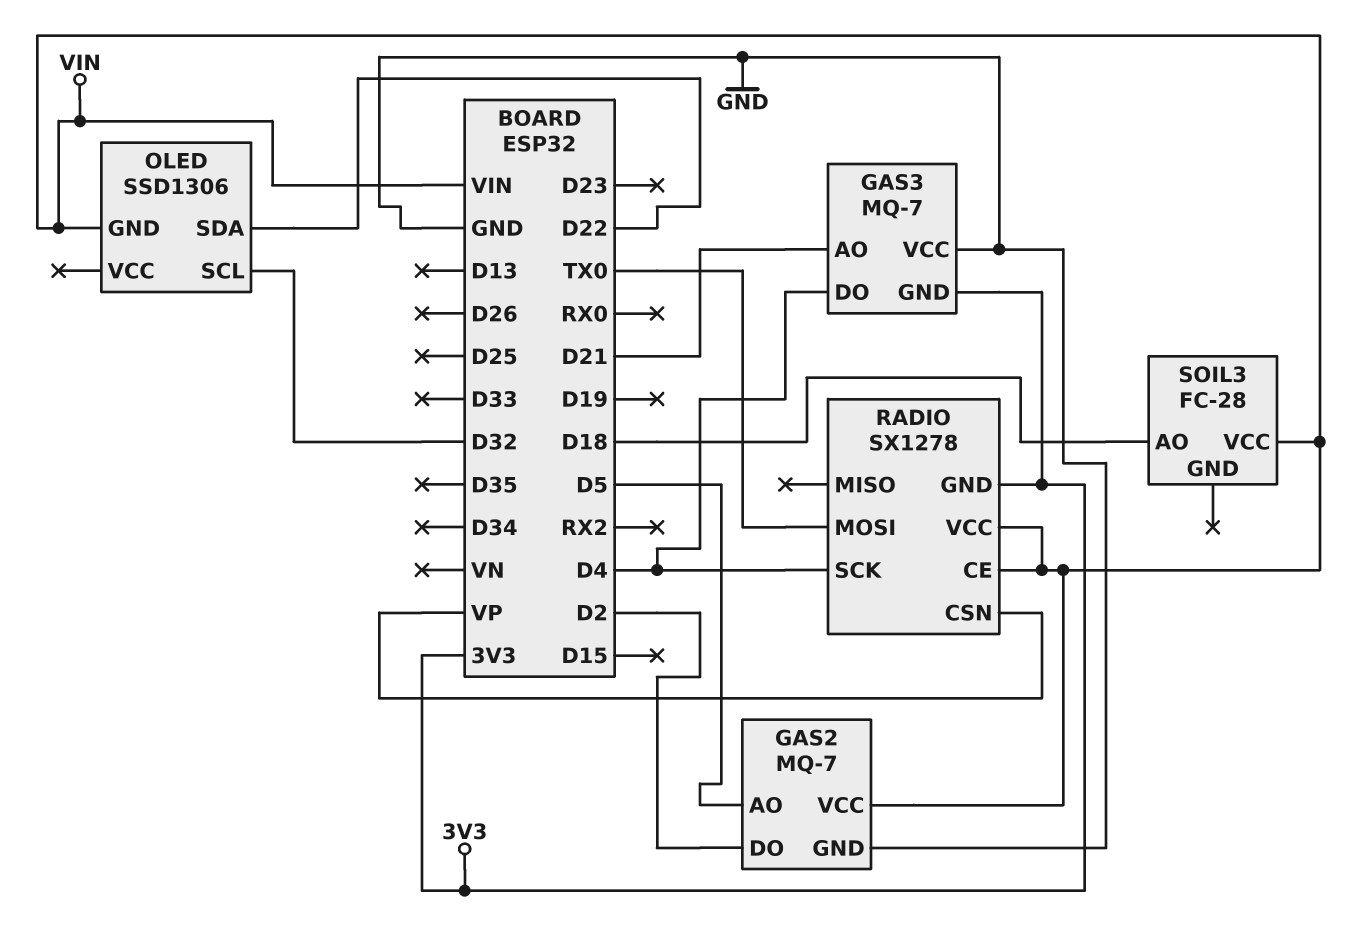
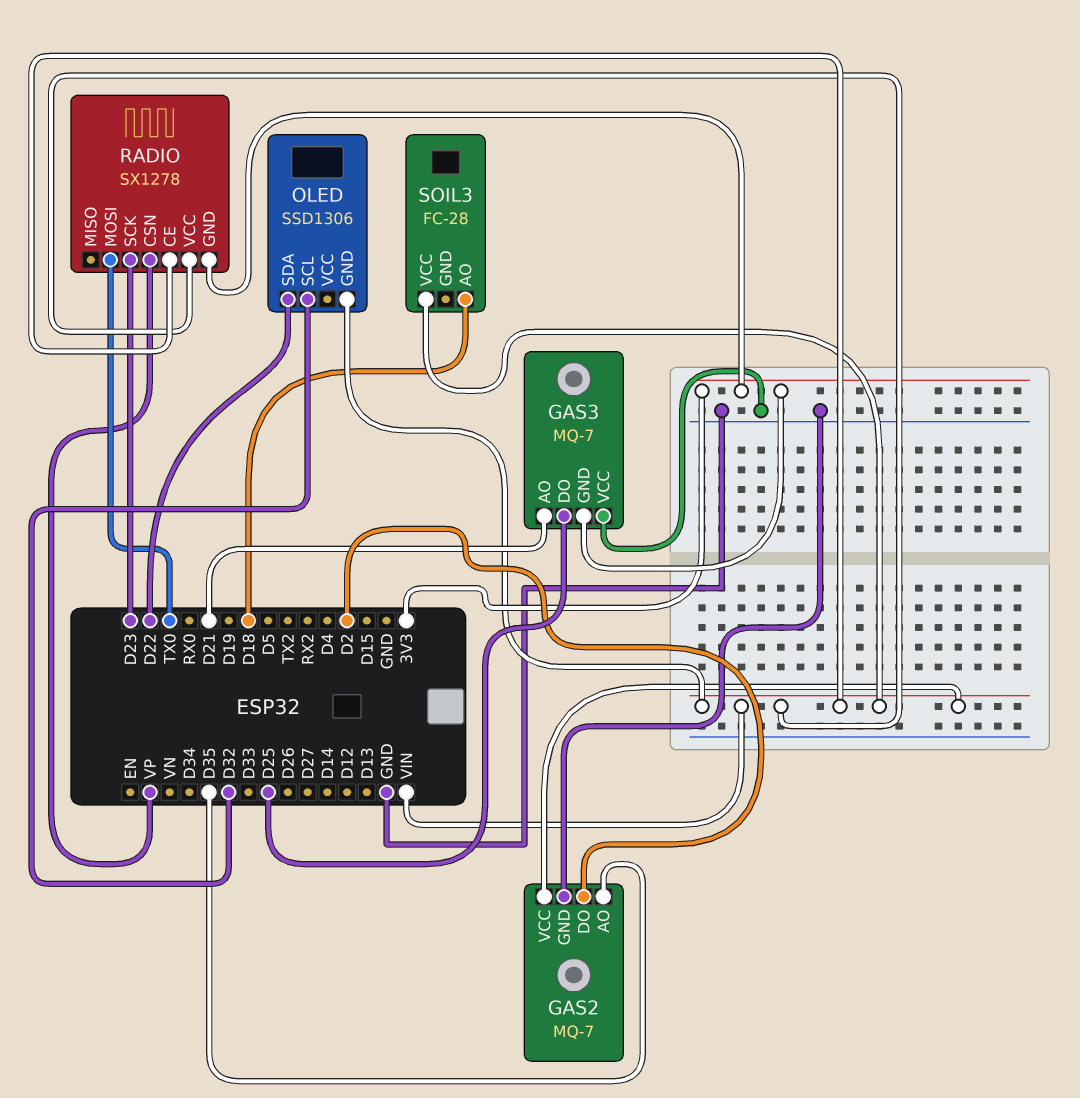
GAS2 pin AO: D5 -> D35
GAS3 pin DO: D4 -> D25
RADIO pin SCK: D4 -> D23

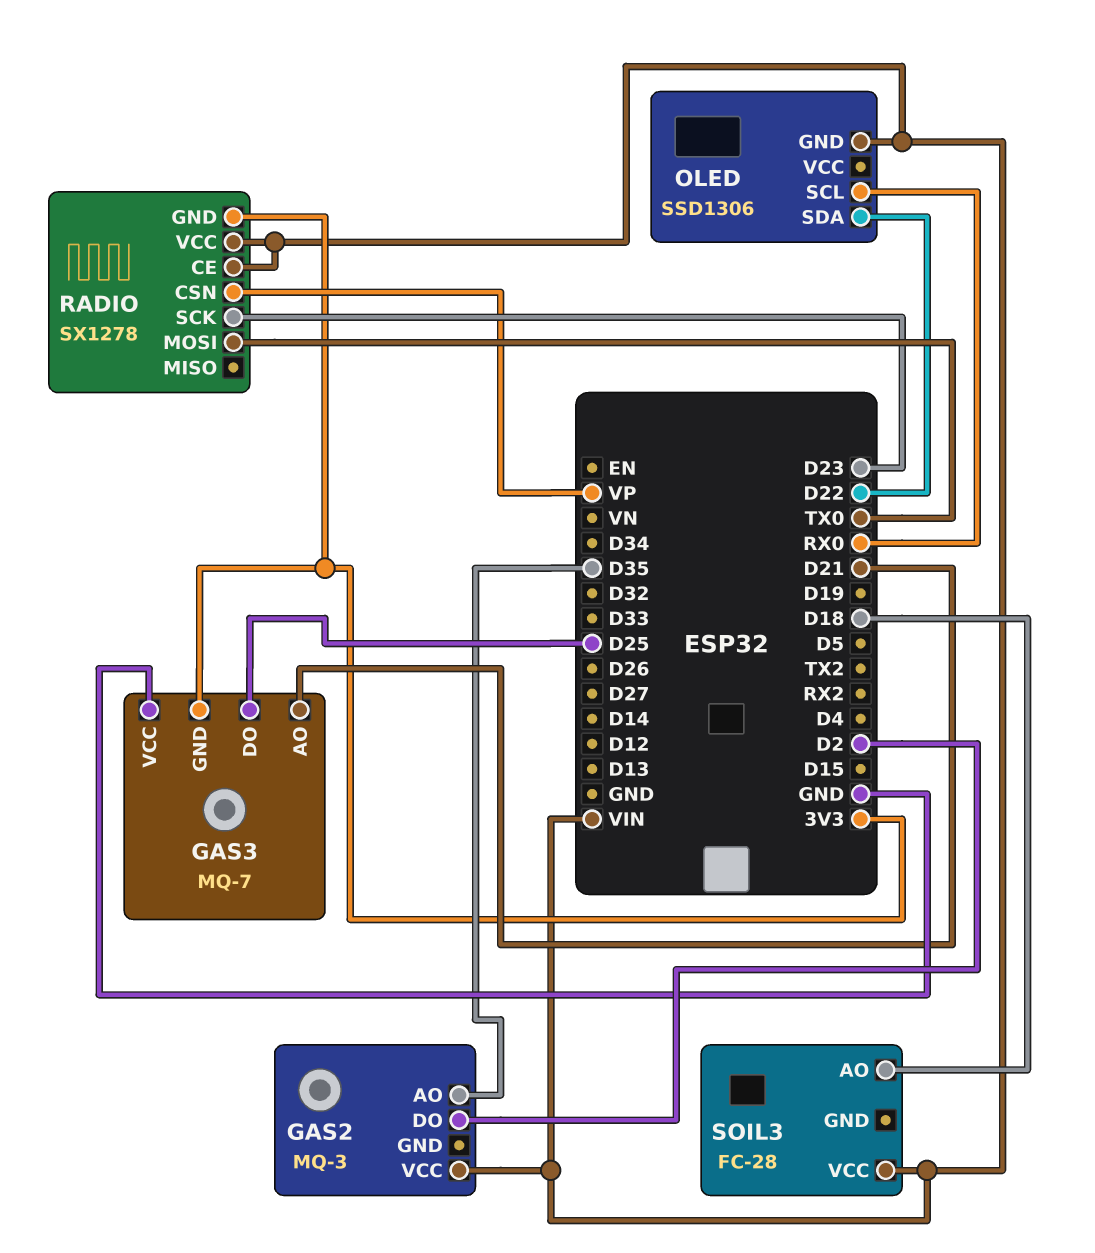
GAS2: MQ-7 -> MQ-3
GAS2 pin GND: GND -> none
OLED pin SCL: D32 -> RX0

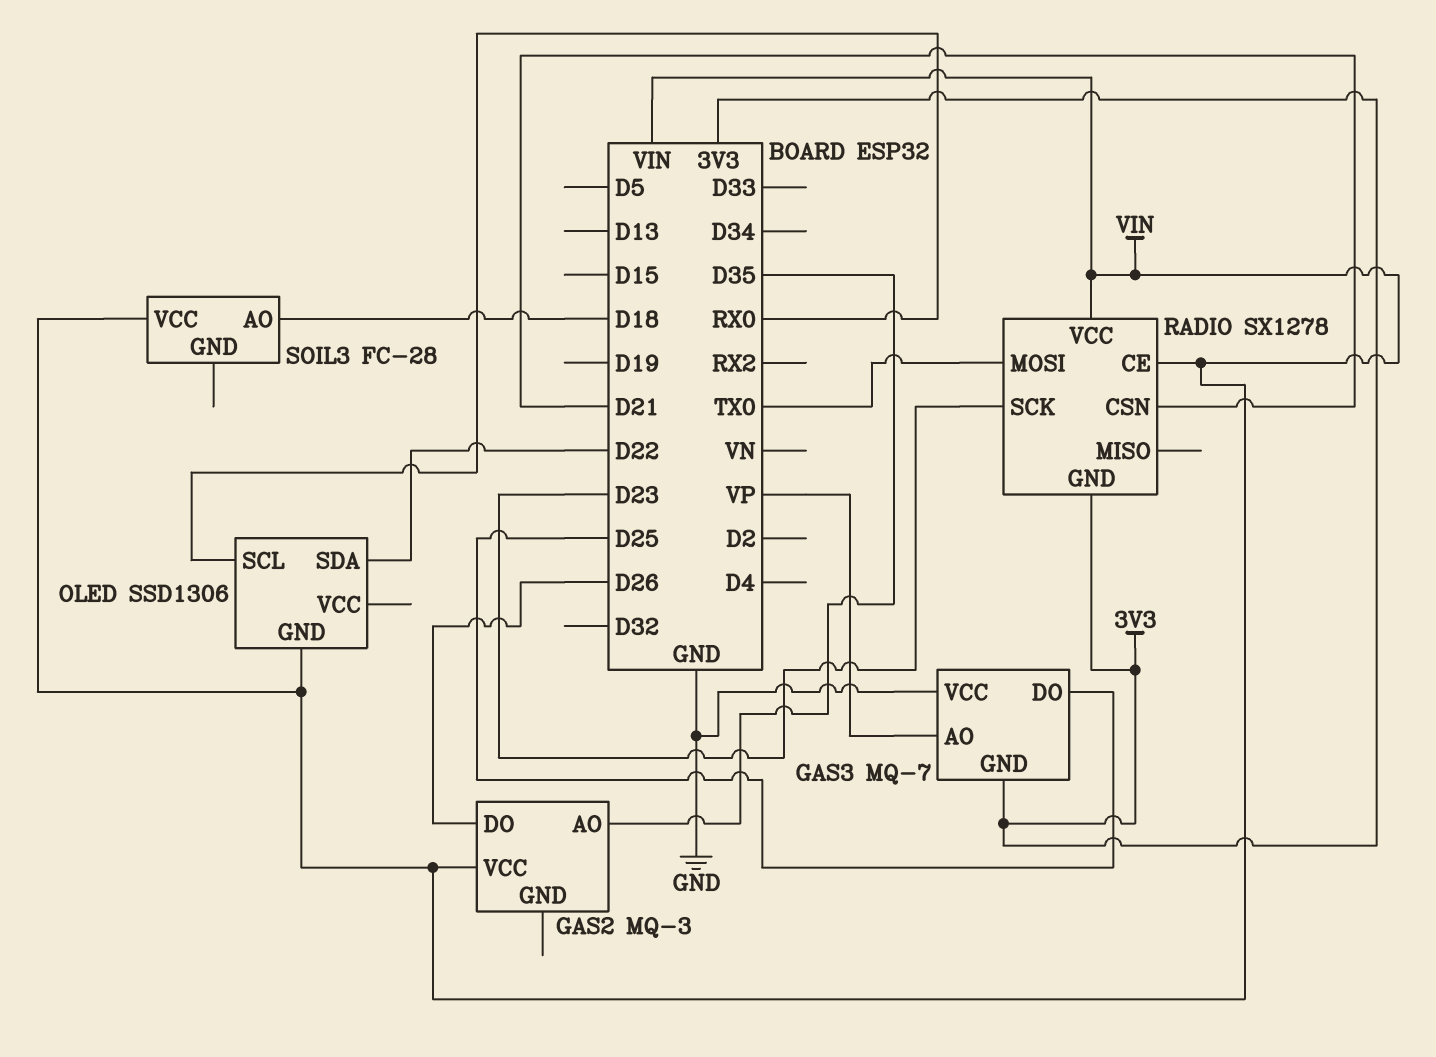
GAS2 pin DO: D2 -> D26
GAS3 pin AO: D21 -> VP
RADIO pin CSN: VP -> D21

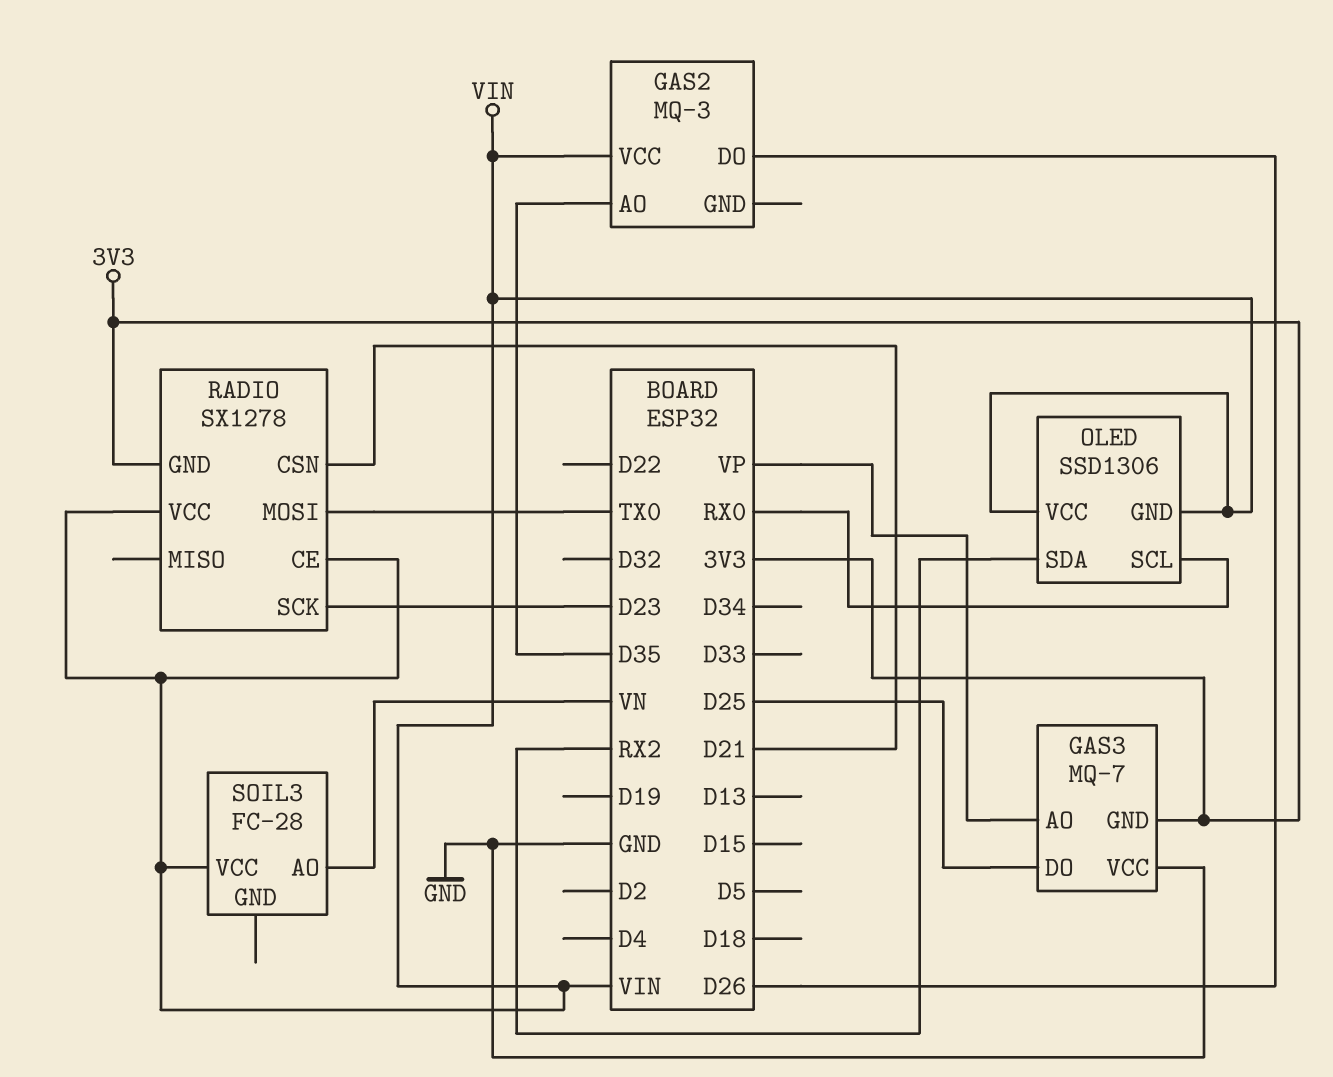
OLED pin SDA: D22 -> RX2
OLED pin VCC: none -> VIN
SOIL3 pin AO: D18 -> VN

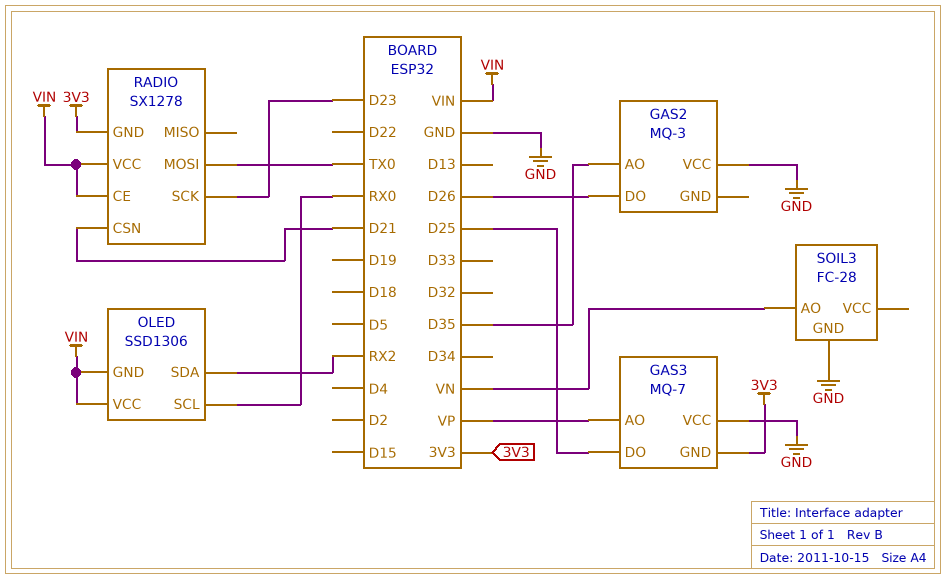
GAS2 pin VCC: VIN -> GND
SOIL3 pin GND: none -> GND
SOIL3 pin VCC: VIN -> none

